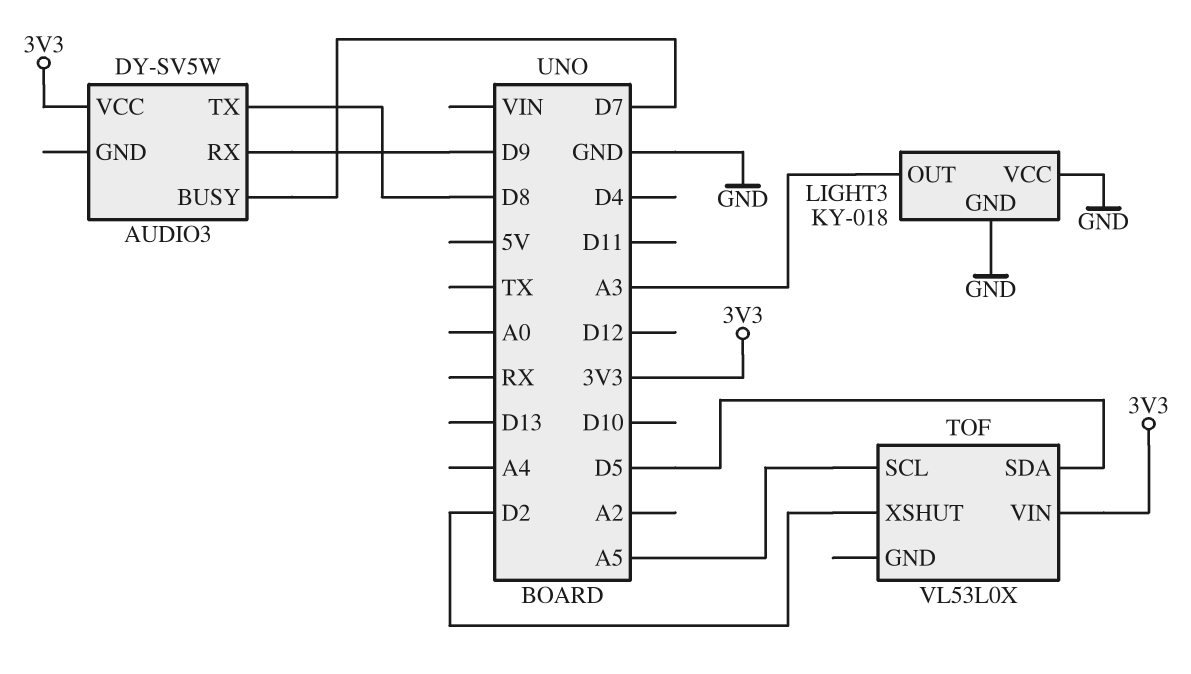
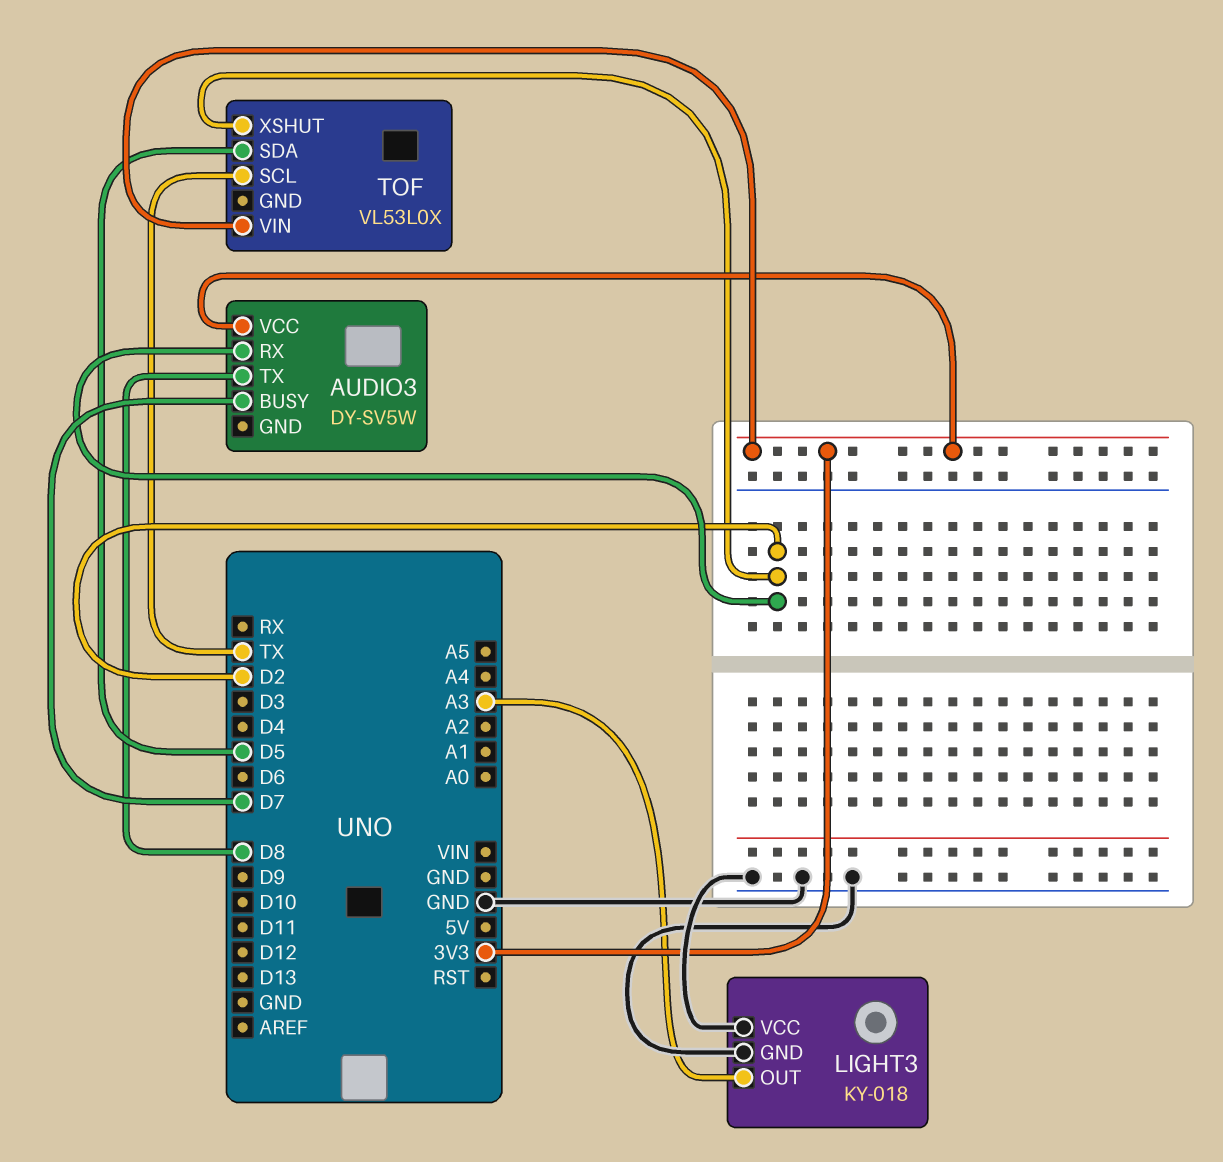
AUDIO3 pin RX: D9 -> D2
TOF pin SCL: A5 -> TX

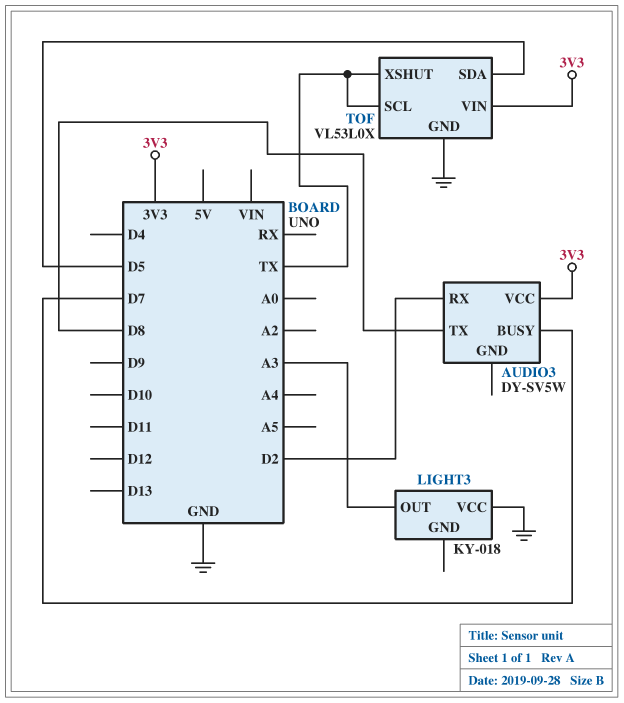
LIGHT3 pin GND: GND -> none
TOF pin GND: none -> GND
TOF pin XSHUT: D2 -> TX

